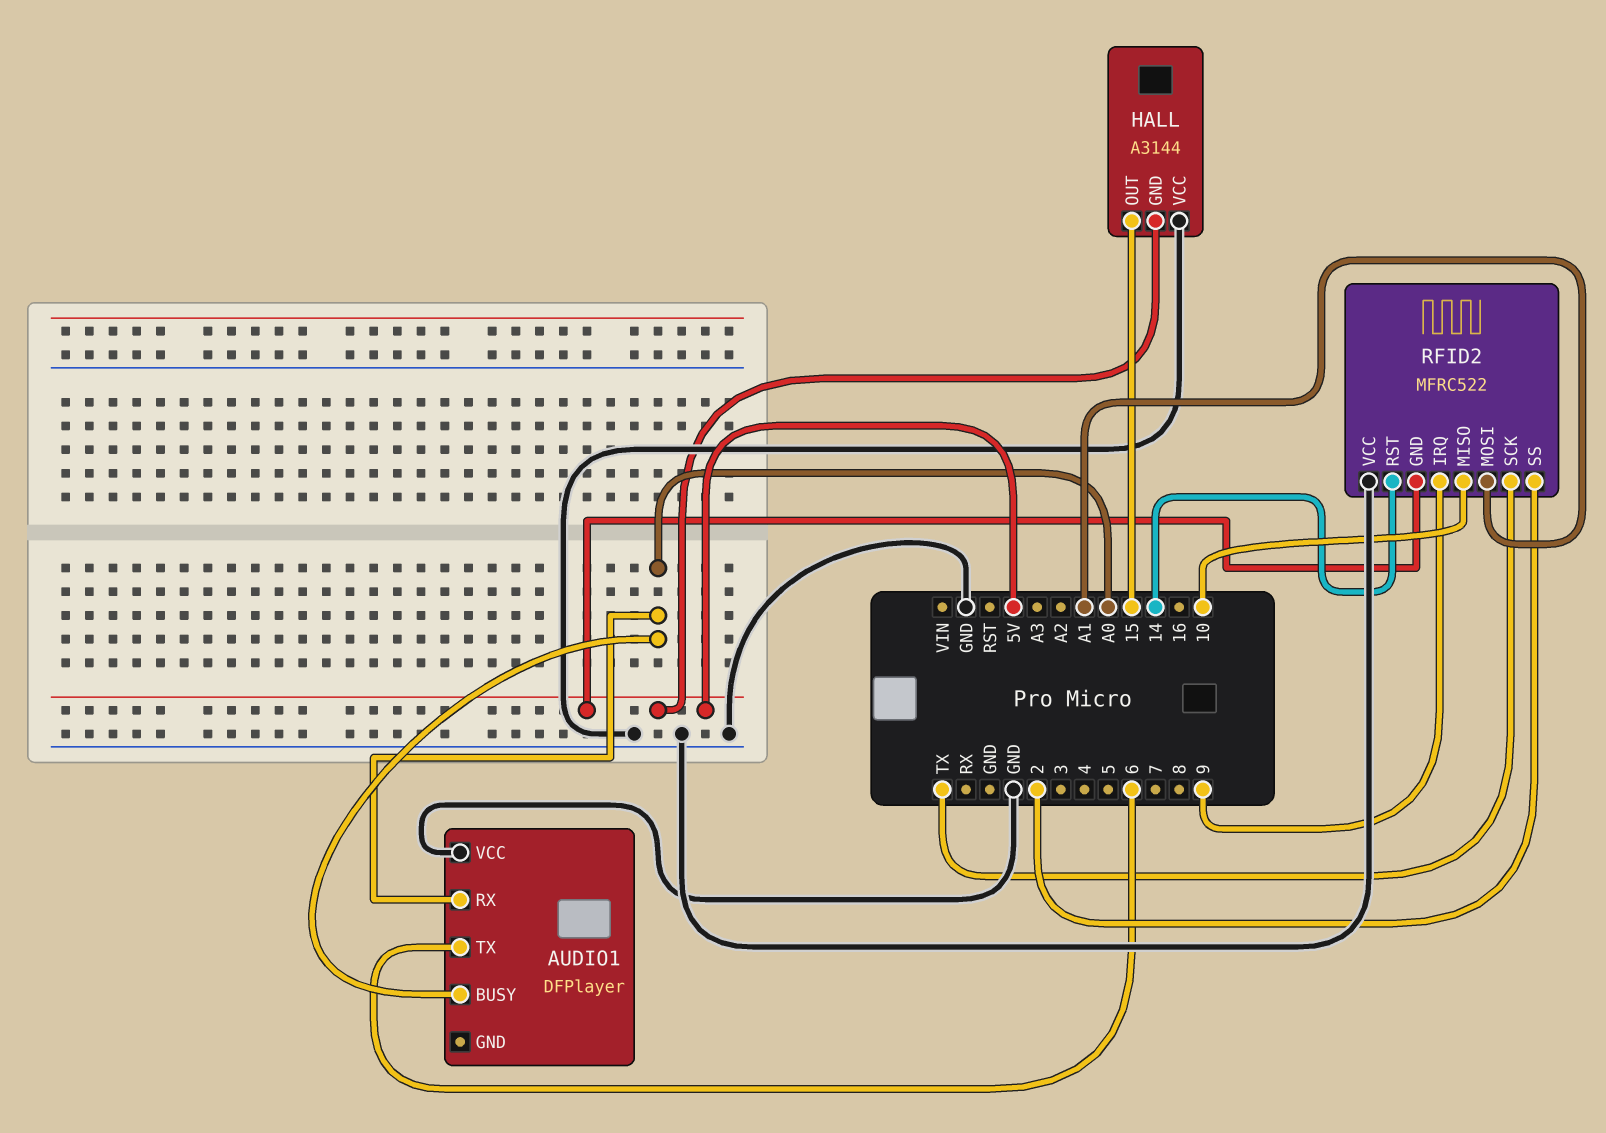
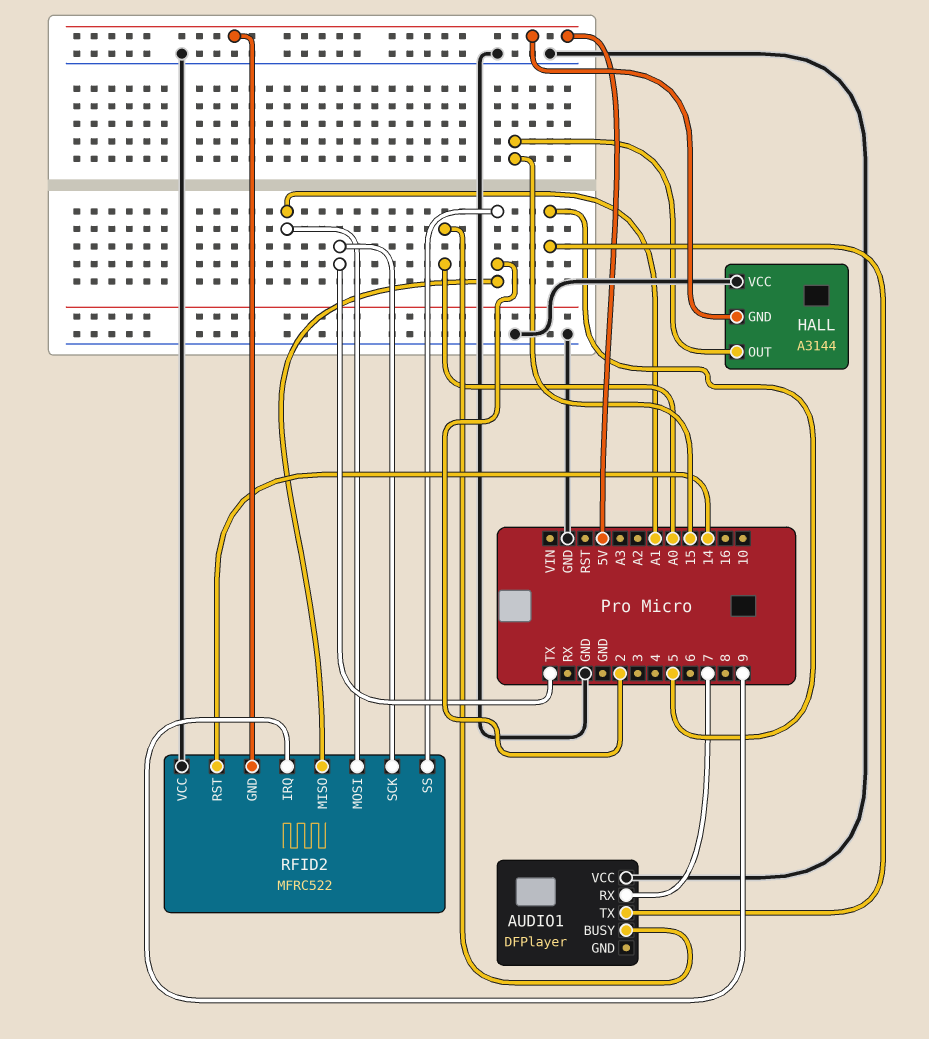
AUDIO1 pin RX: A0 -> 7
AUDIO1 pin TX: 6 -> 5
RFID2 pin MISO: 10 -> 2

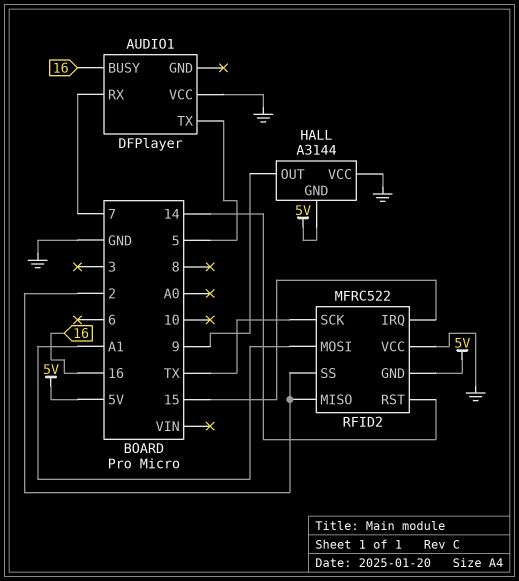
AUDIO1 pin BUSY: A0 -> 16
HALL pin OUT: 15 -> 9
RFID2 pin IRQ: 9 -> 15

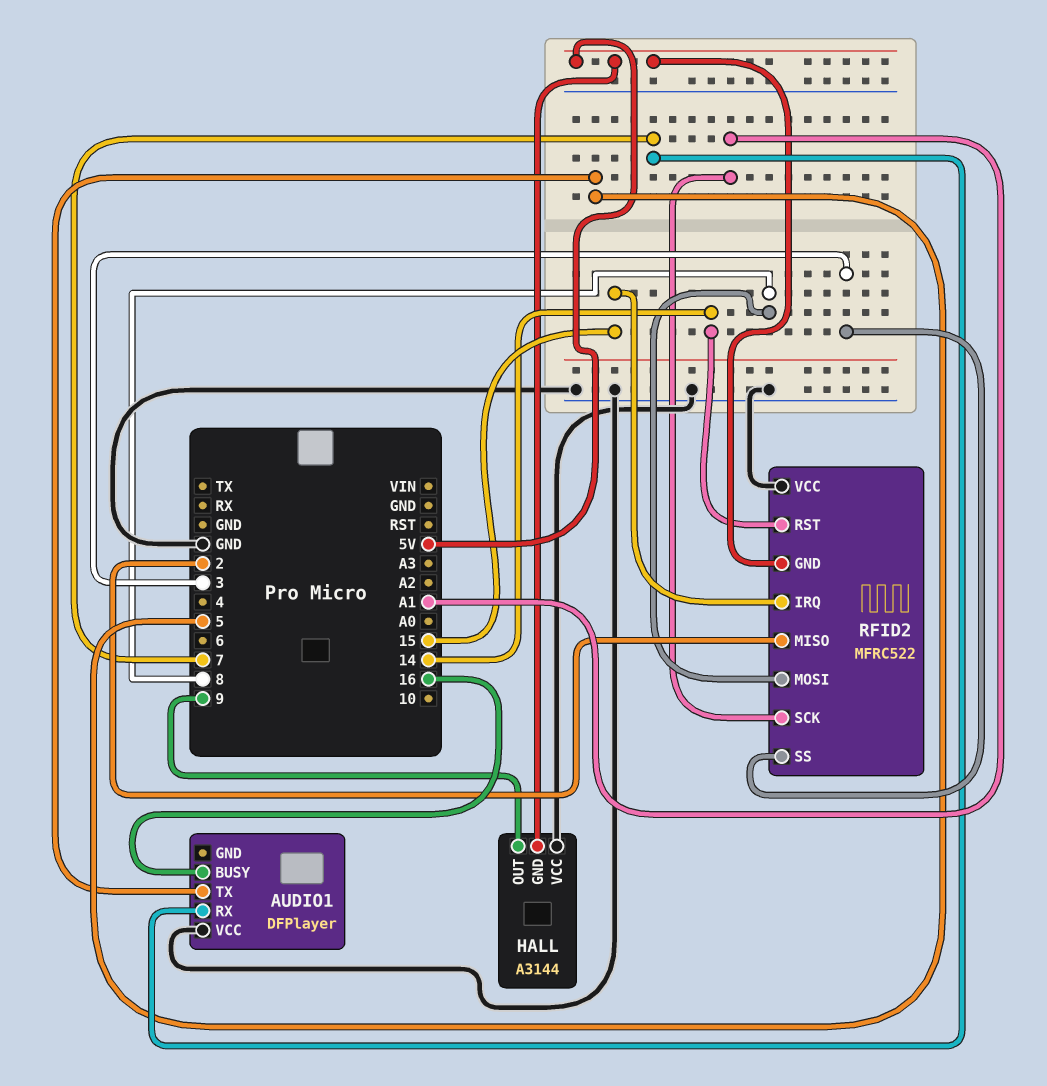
RFID2 pin MOSI: A1 -> 8
RFID2 pin SCK: TX -> A1
RFID2 pin SS: 2 -> 3

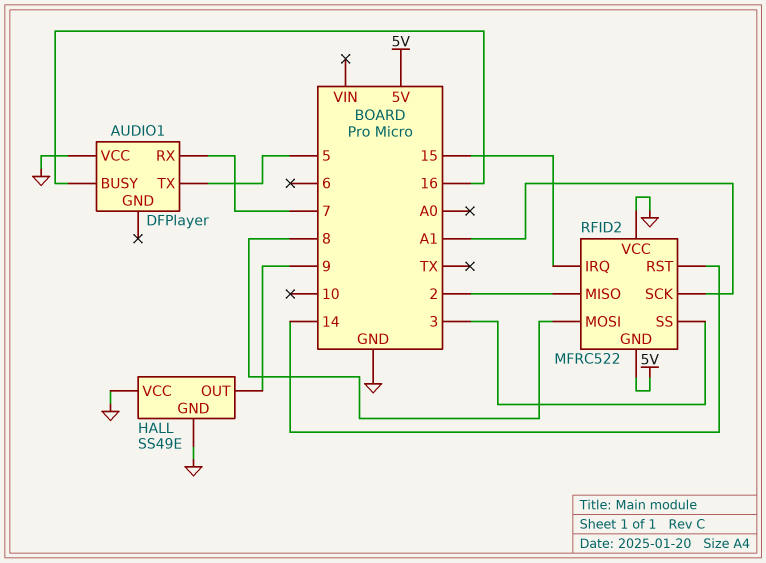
HALL: A3144 -> SS49E
HALL pin GND: 5V -> GND

